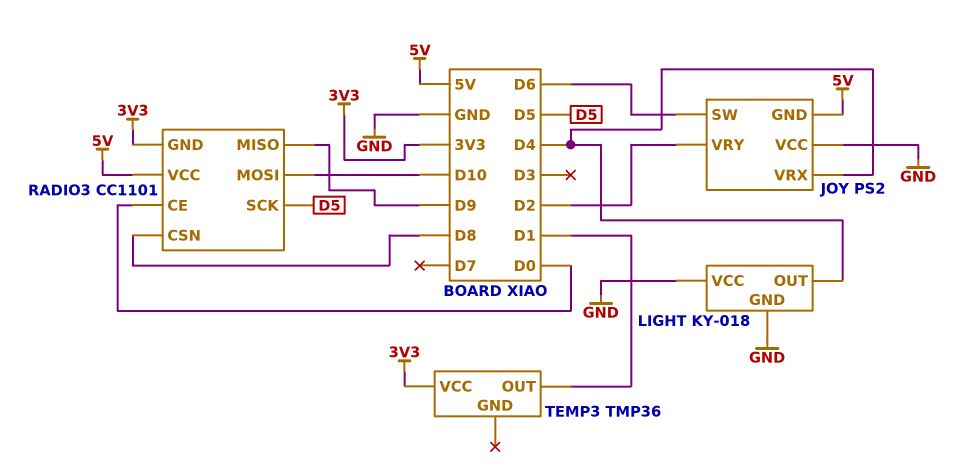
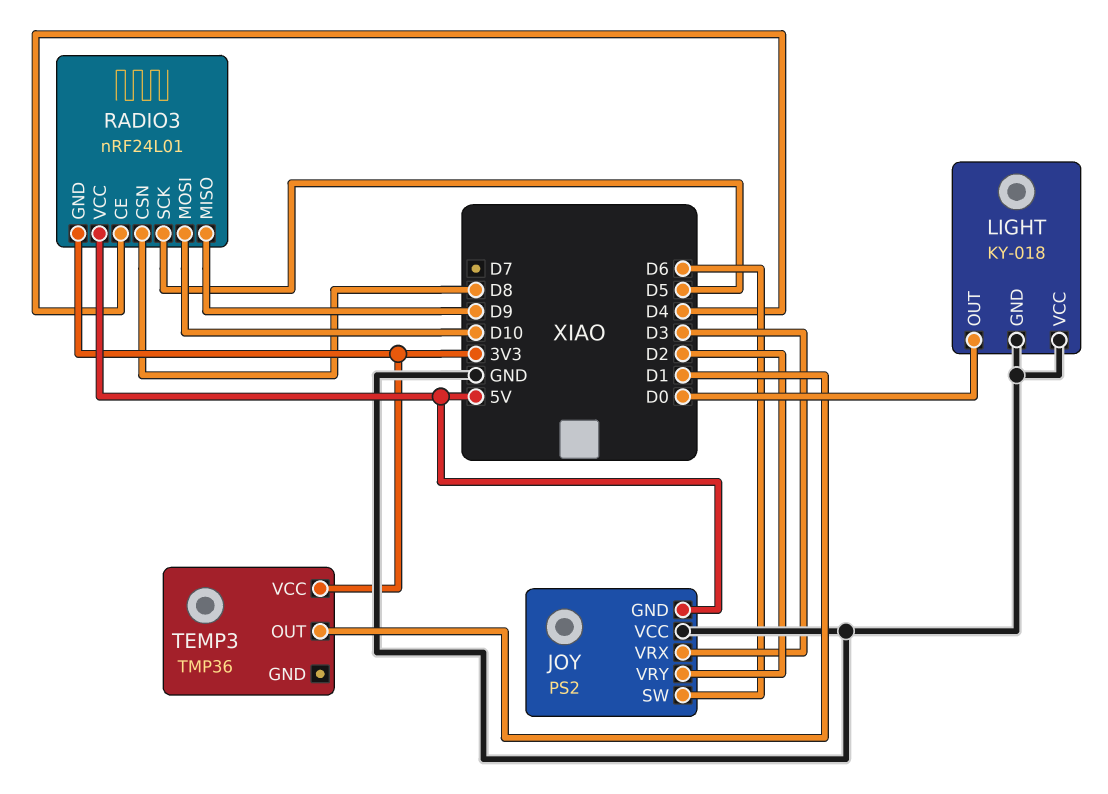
JOY pin VRX: D4 -> D3
LIGHT pin OUT: D4 -> D0
RADIO3: CC1101 -> nRF24L01
RADIO3 pin CE: D0 -> D4

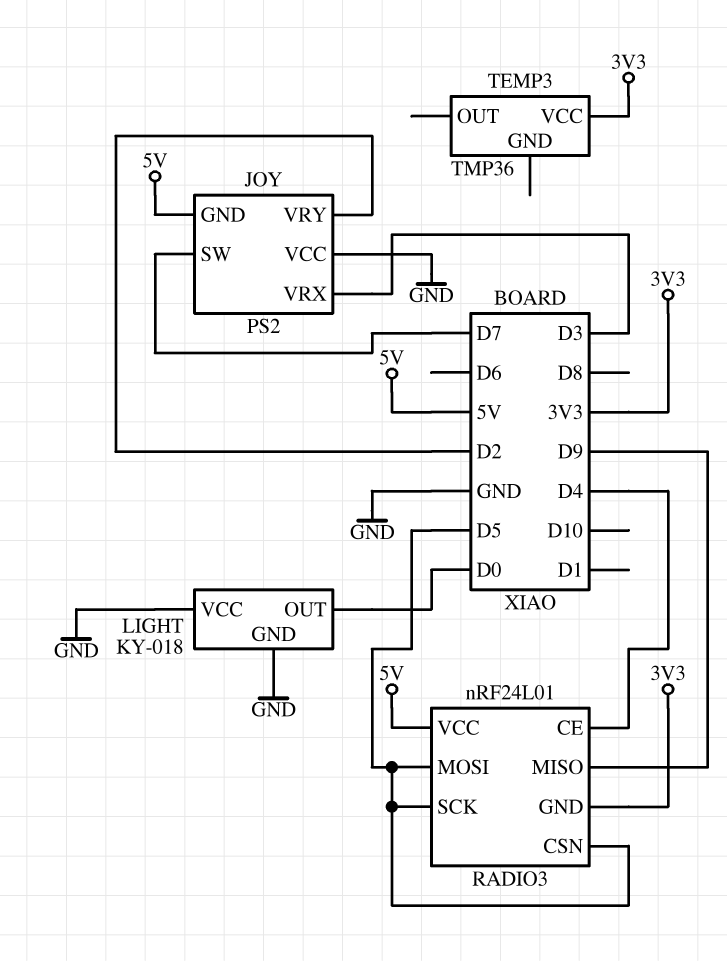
JOY pin SW: D6 -> D7
RADIO3 pin CSN: D8 -> D5
RADIO3 pin MOSI: D10 -> D5
TEMP3 pin OUT: D1 -> none

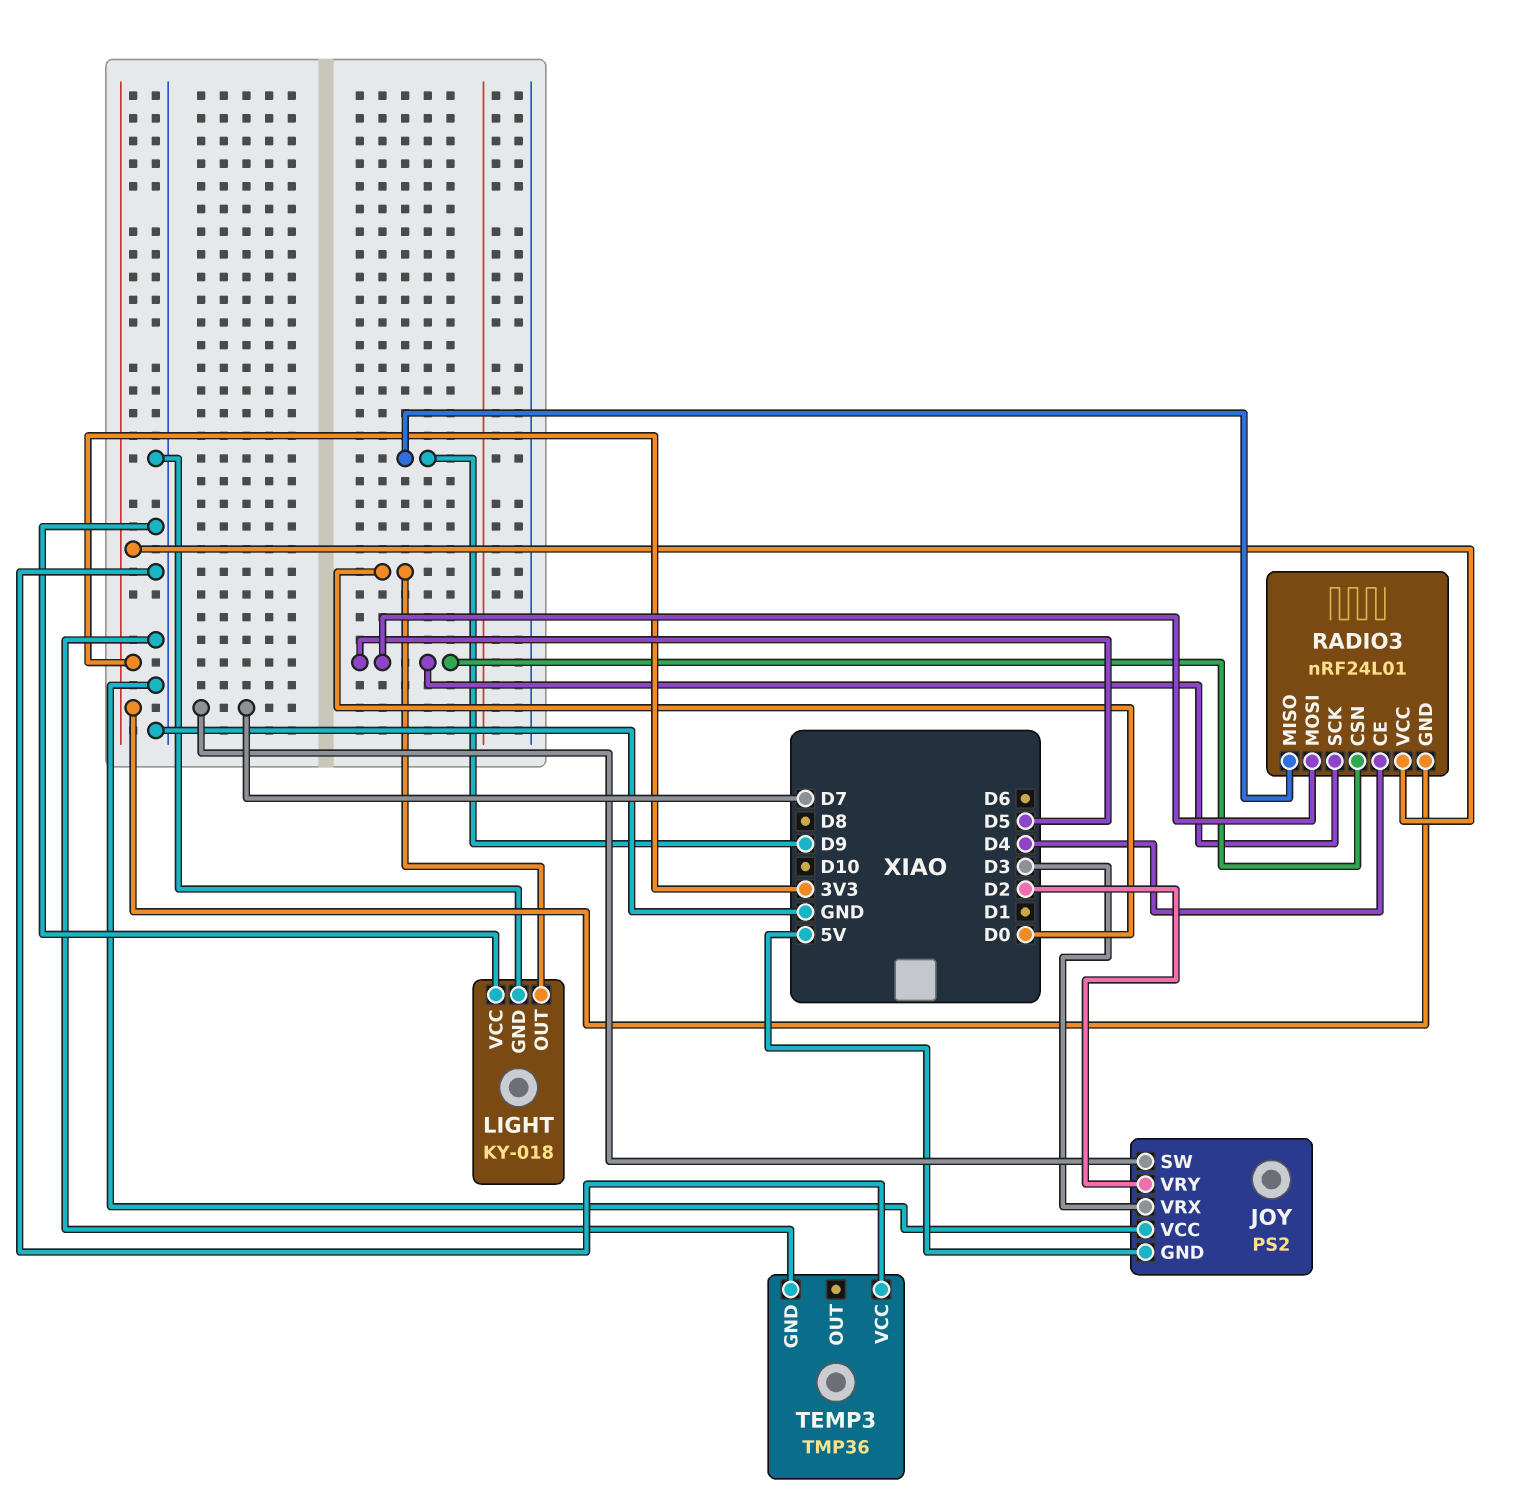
RADIO3 pin VCC: 5V -> 3V3
TEMP3 pin GND: none -> GND
TEMP3 pin VCC: 3V3 -> GND

